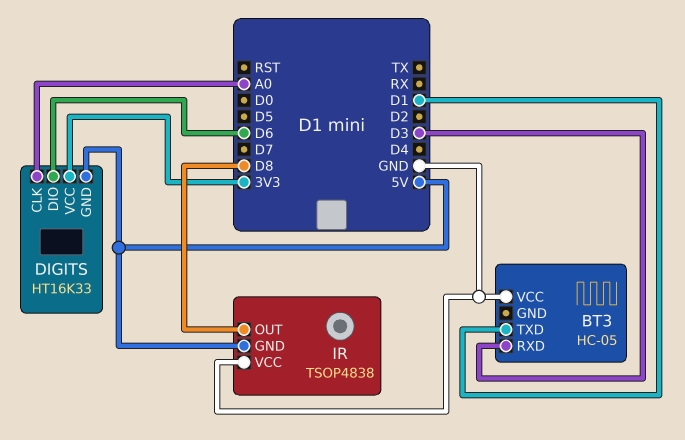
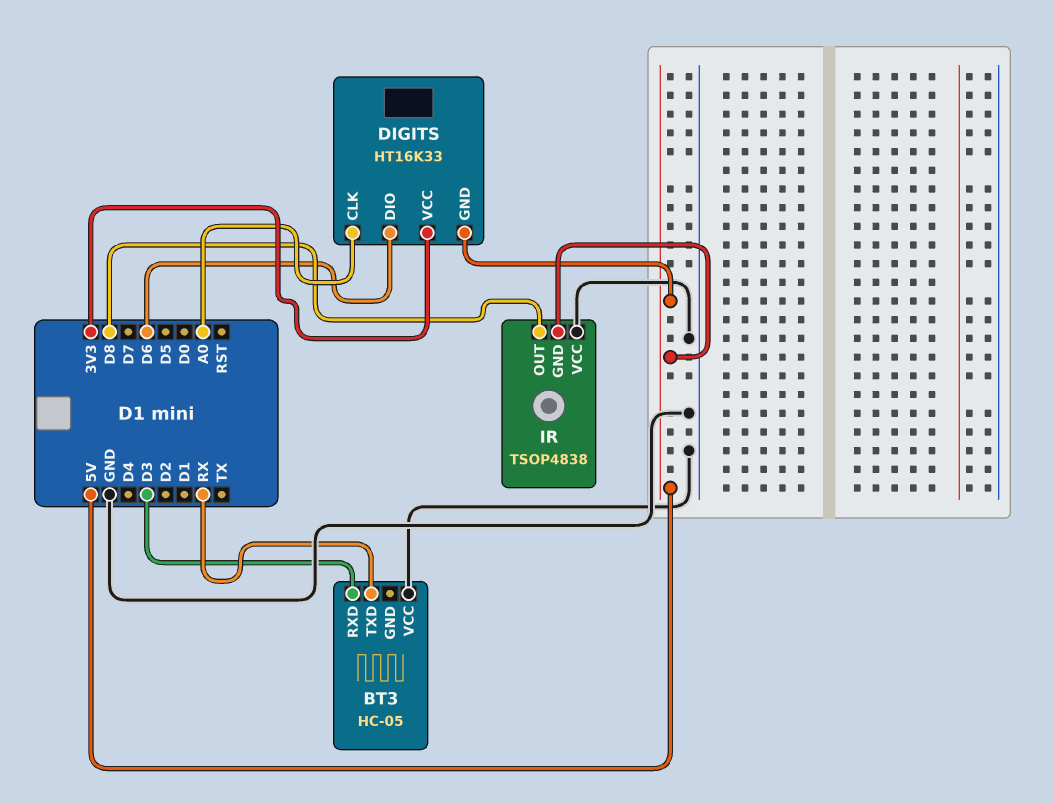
BT3 pin TXD: D1 -> RX

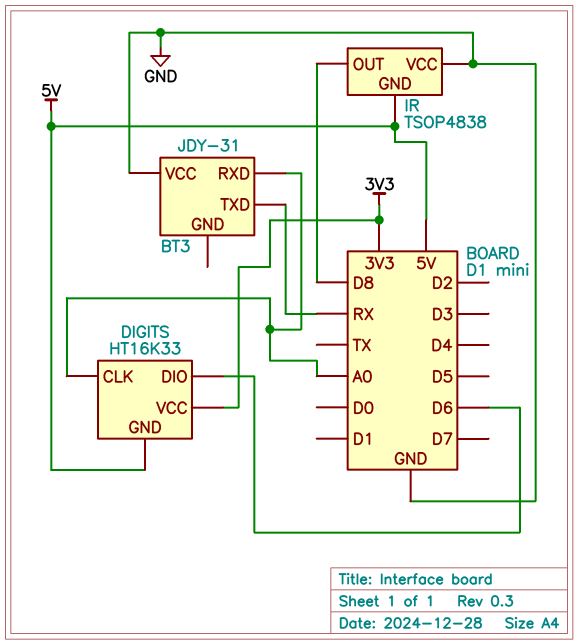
BT3: HC-05 -> JDY-31
BT3 pin RXD: D3 -> A0

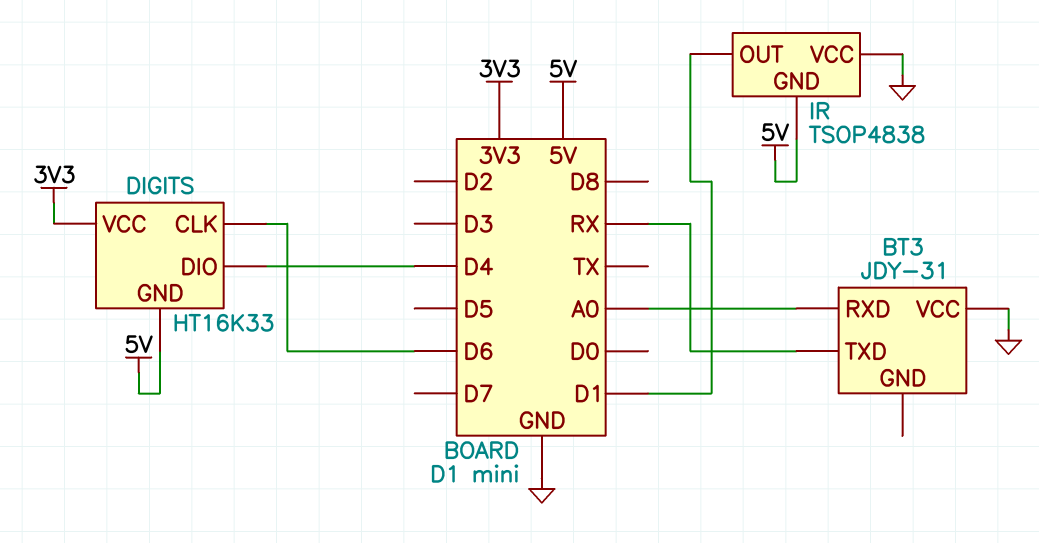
DIGITS pin CLK: A0 -> D6
DIGITS pin DIO: D6 -> D4
IR pin OUT: D8 -> D1

